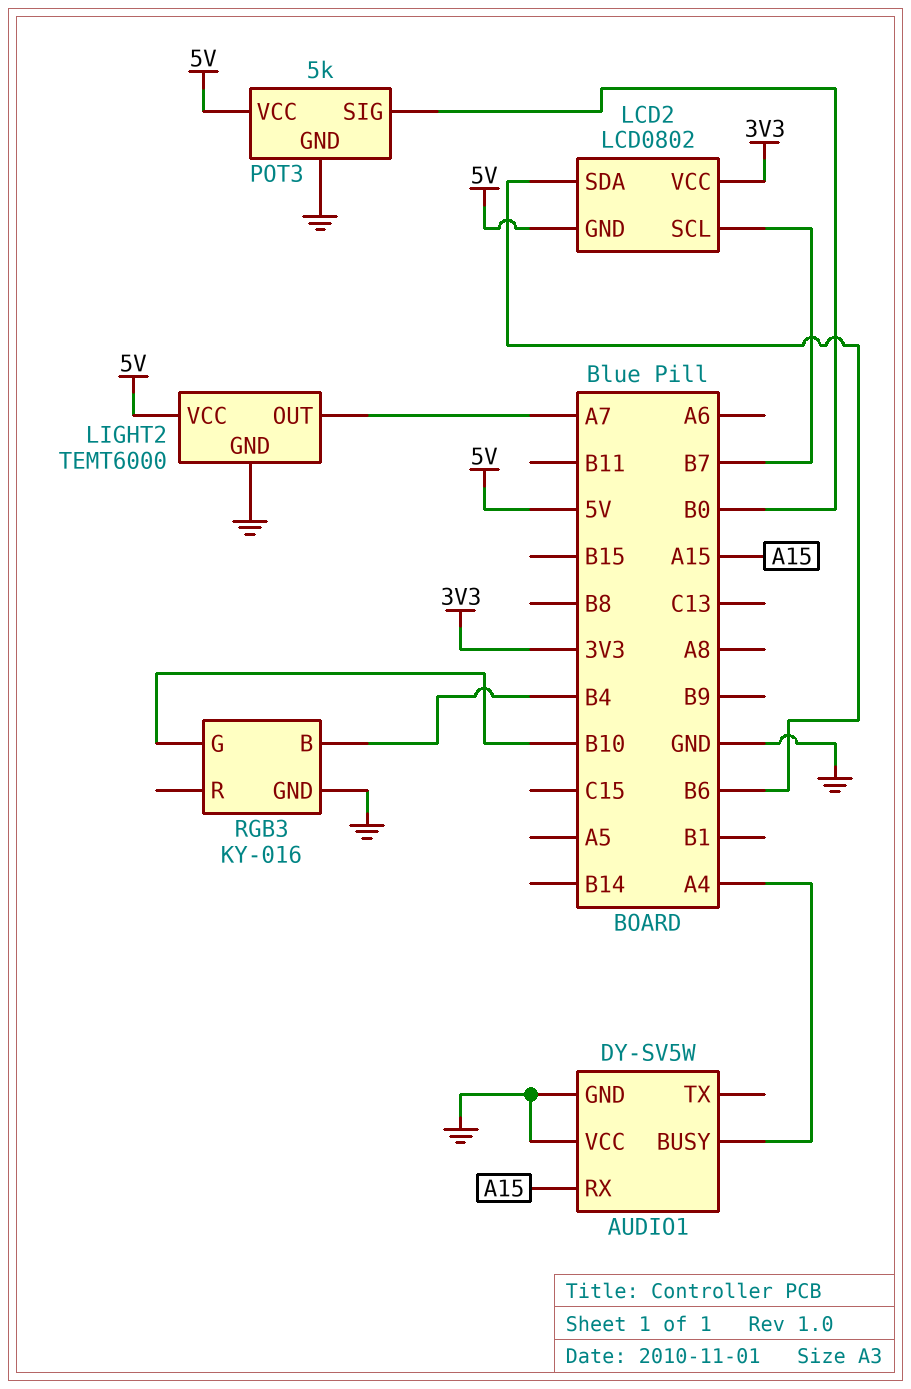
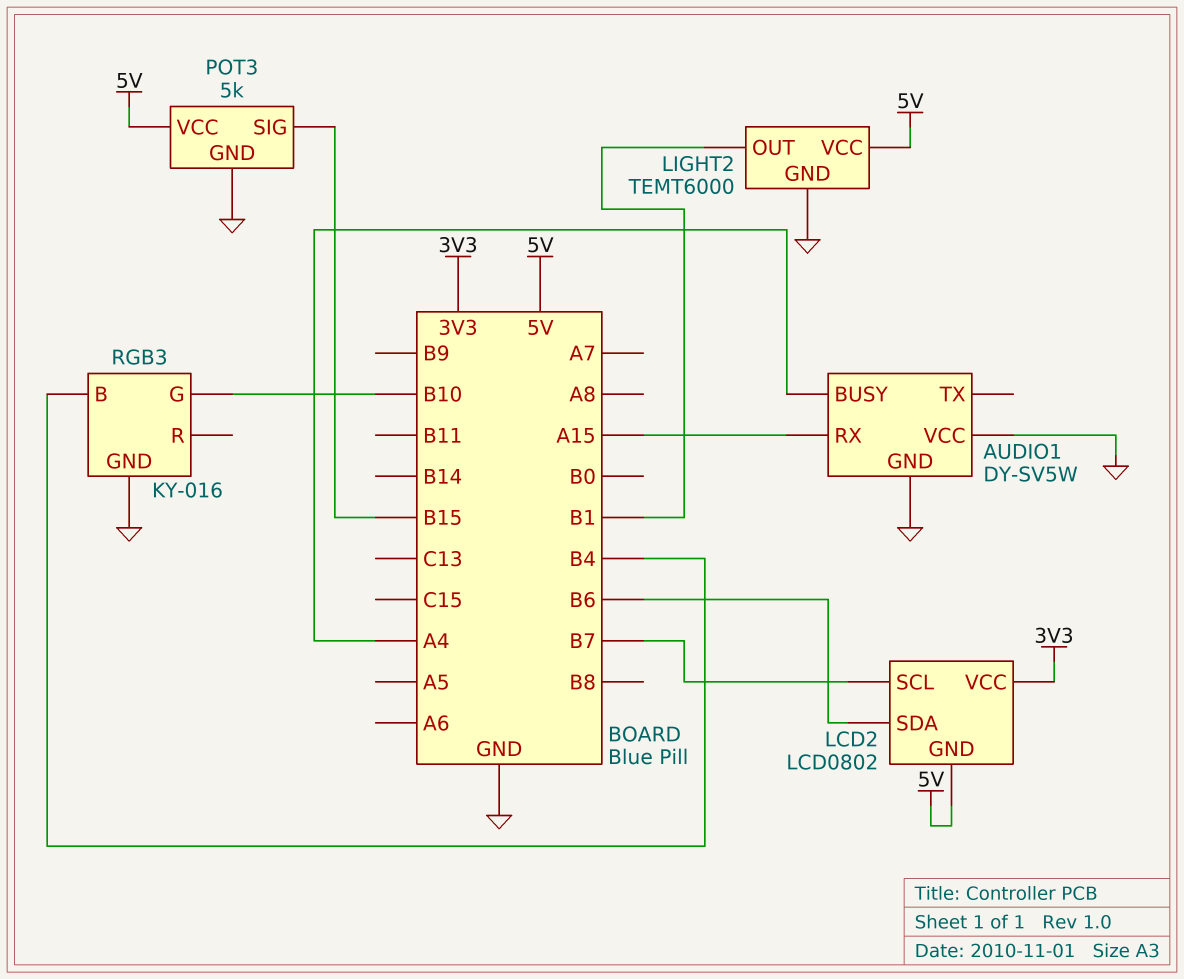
LIGHT2 pin OUT: A7 -> B1
POT3 pin SIG: B0 -> B15

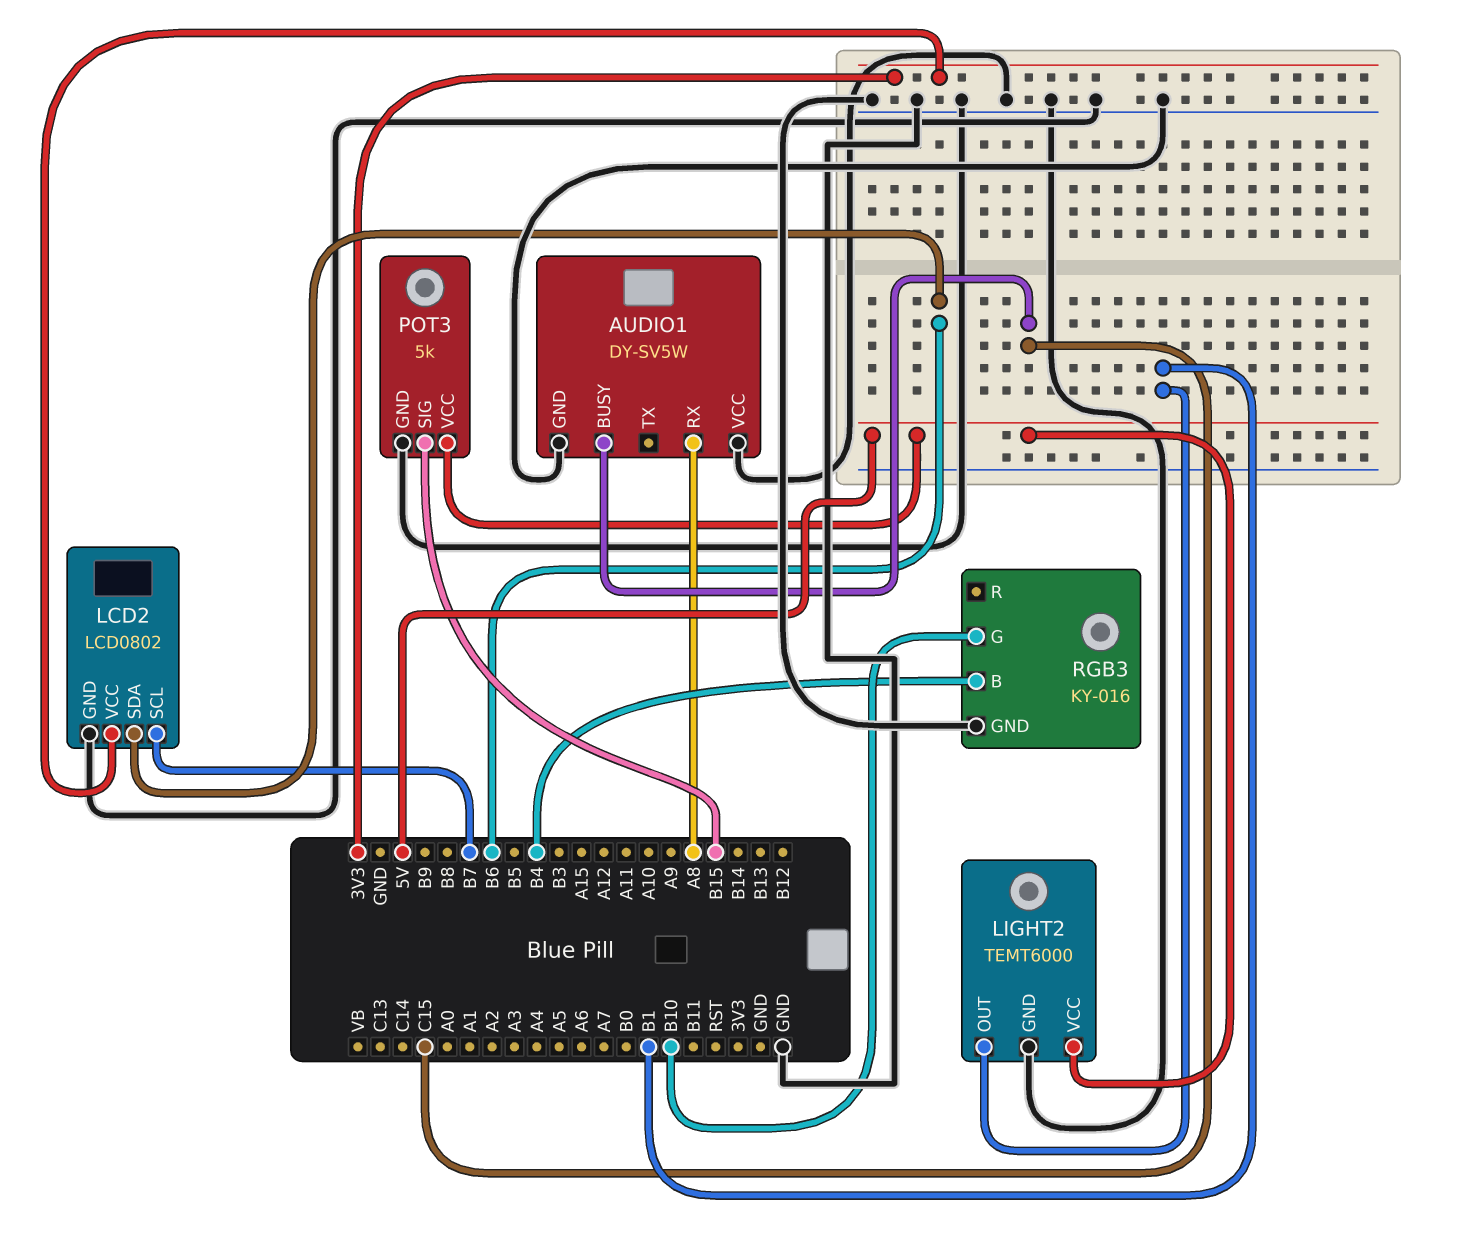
AUDIO1 pin BUSY: A4 -> C15
AUDIO1 pin RX: A15 -> A8
LCD2 pin GND: 5V -> GND

